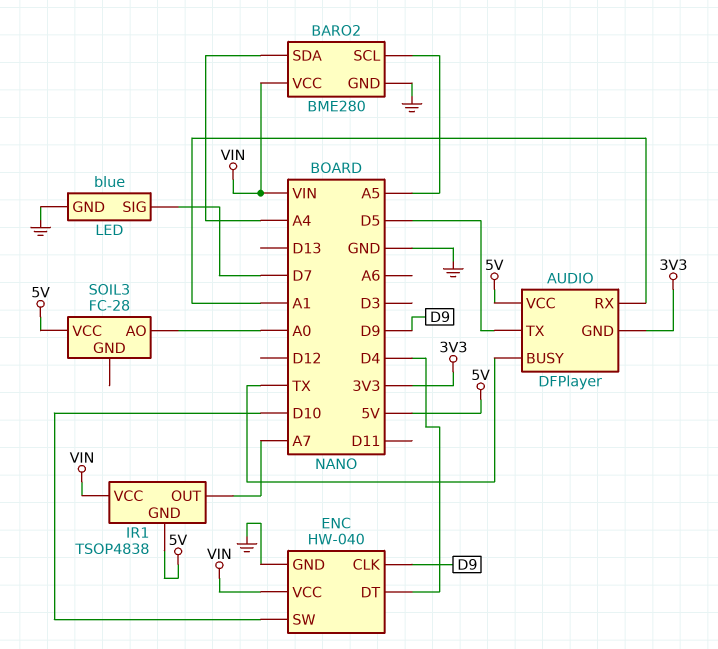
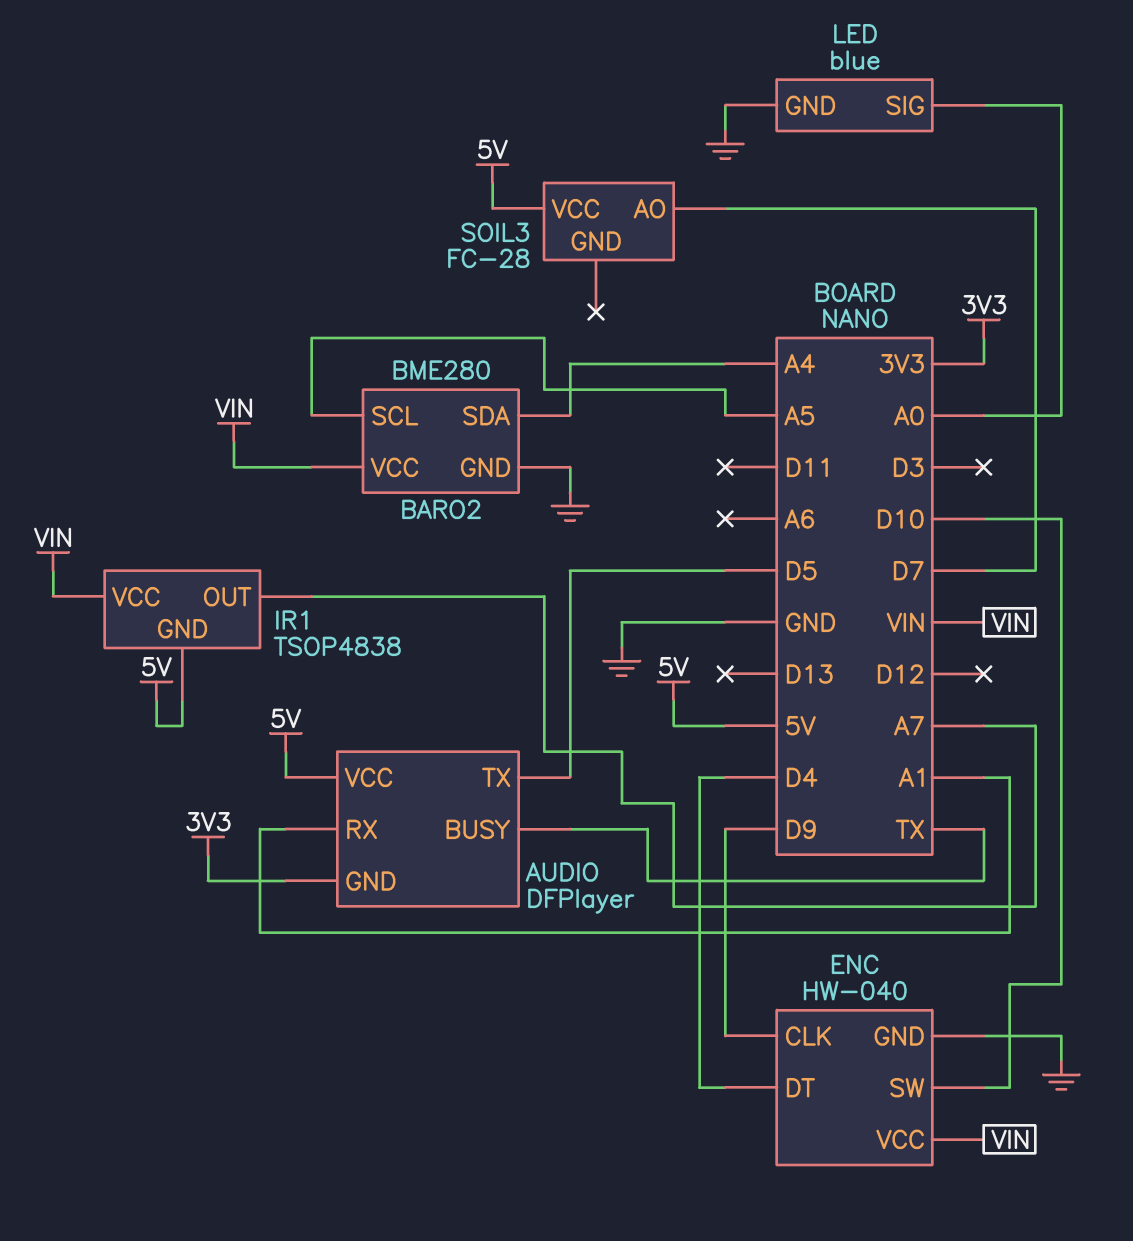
LED pin SIG: D7 -> A0
SOIL3 pin AO: A0 -> D7

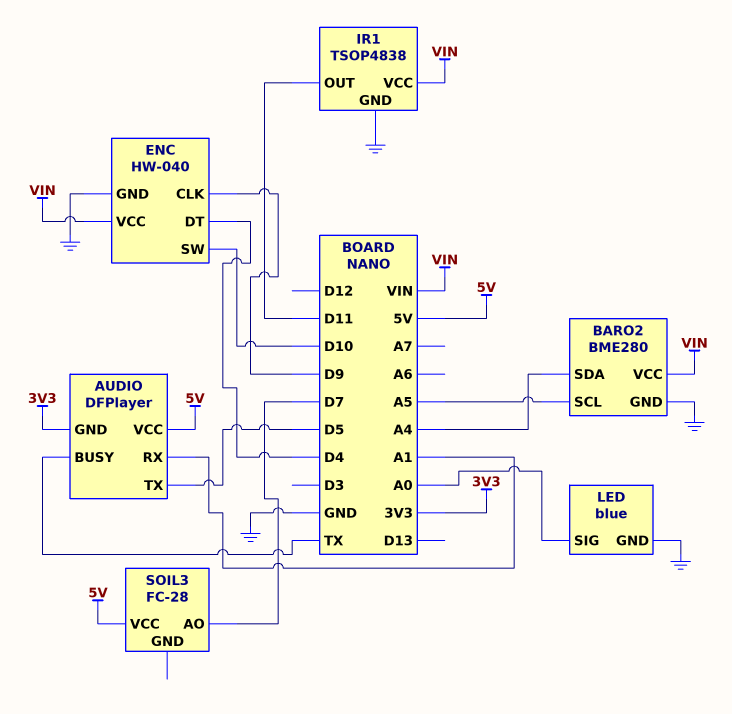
IR1 pin GND: 5V -> GND
IR1 pin OUT: A7 -> D11

